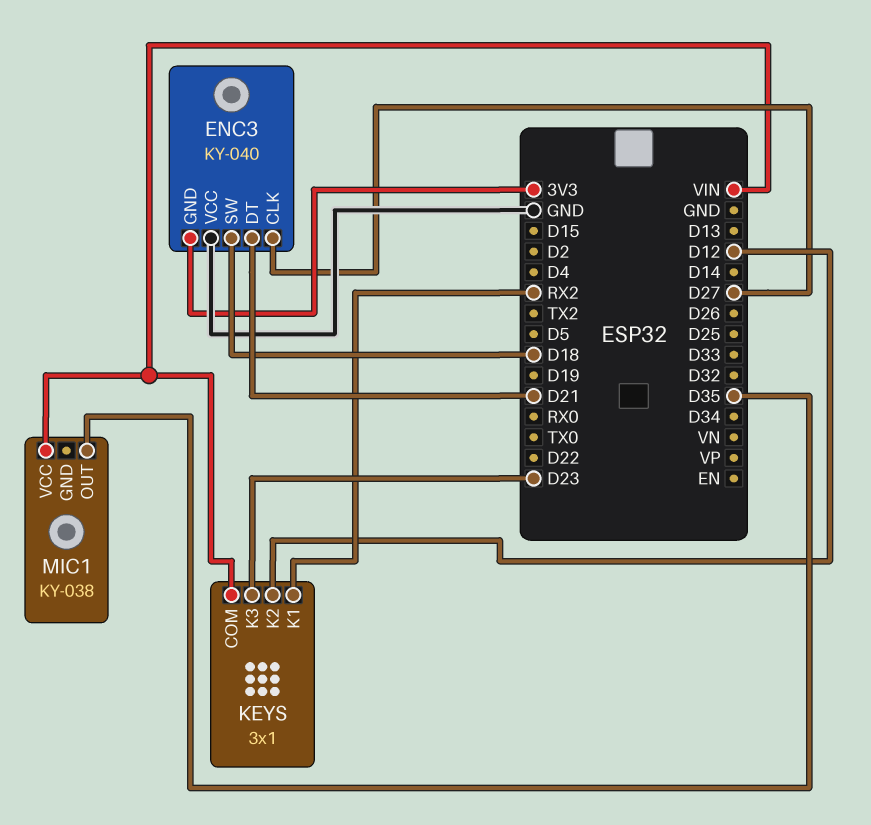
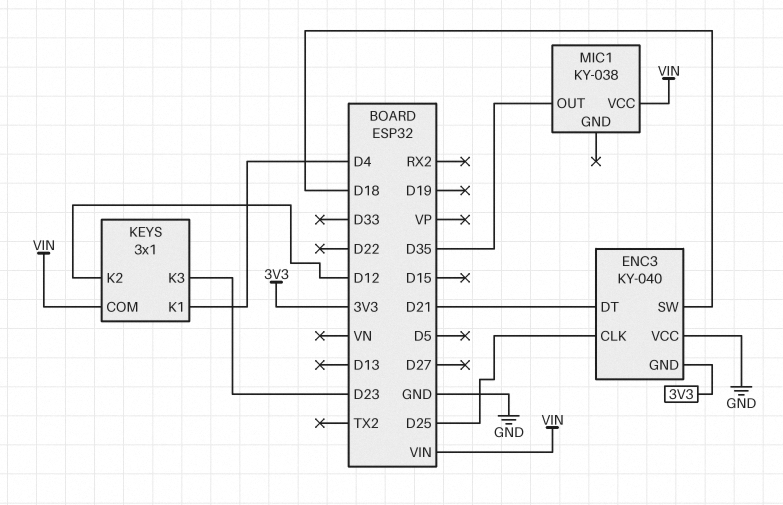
ENC3 pin CLK: D27 -> D25
KEYS pin K1: RX2 -> D4

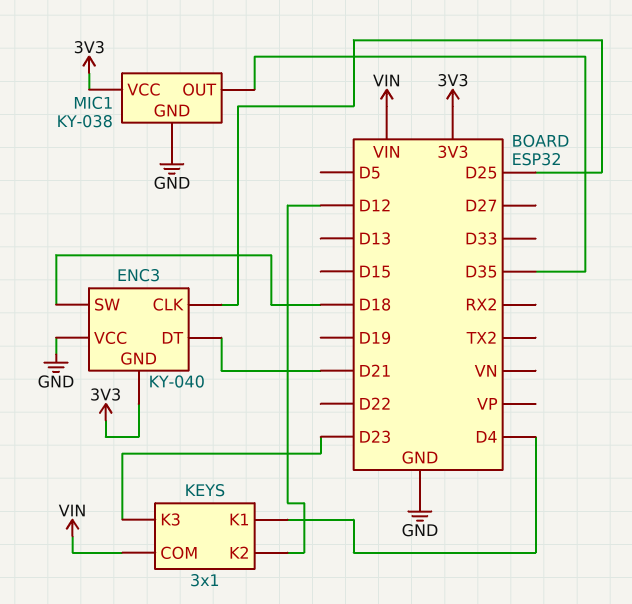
MIC1 pin GND: none -> GND
MIC1 pin VCC: VIN -> 3V3

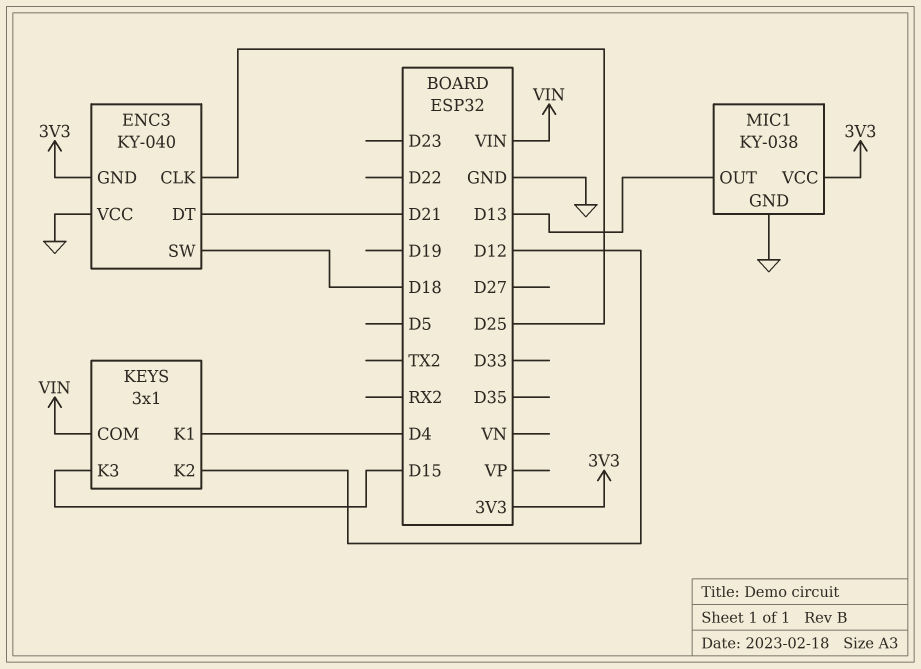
KEYS pin K3: D23 -> D15
MIC1 pin OUT: D35 -> D13

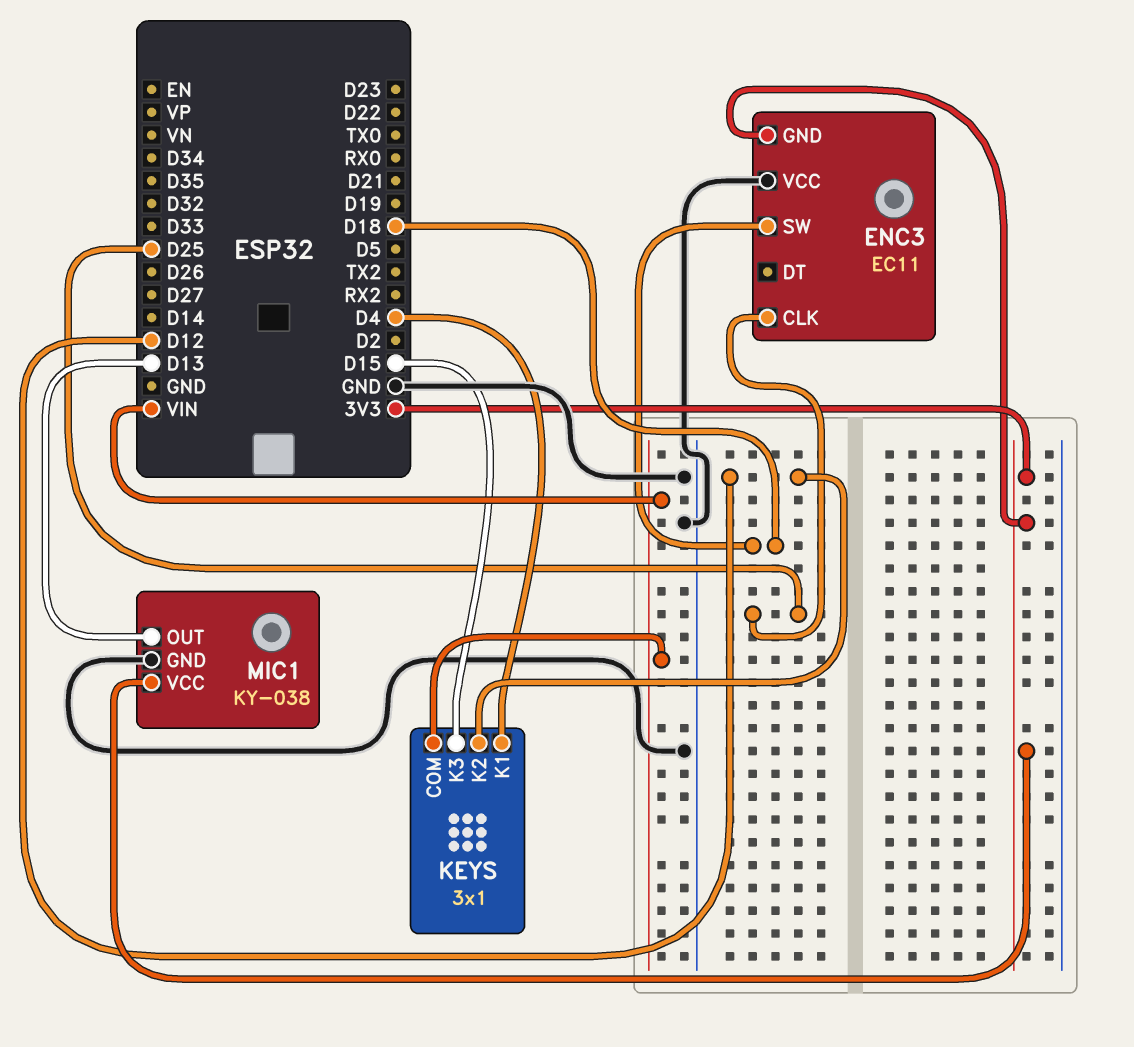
ENC3: KY-040 -> EC11
ENC3 pin DT: D21 -> none

